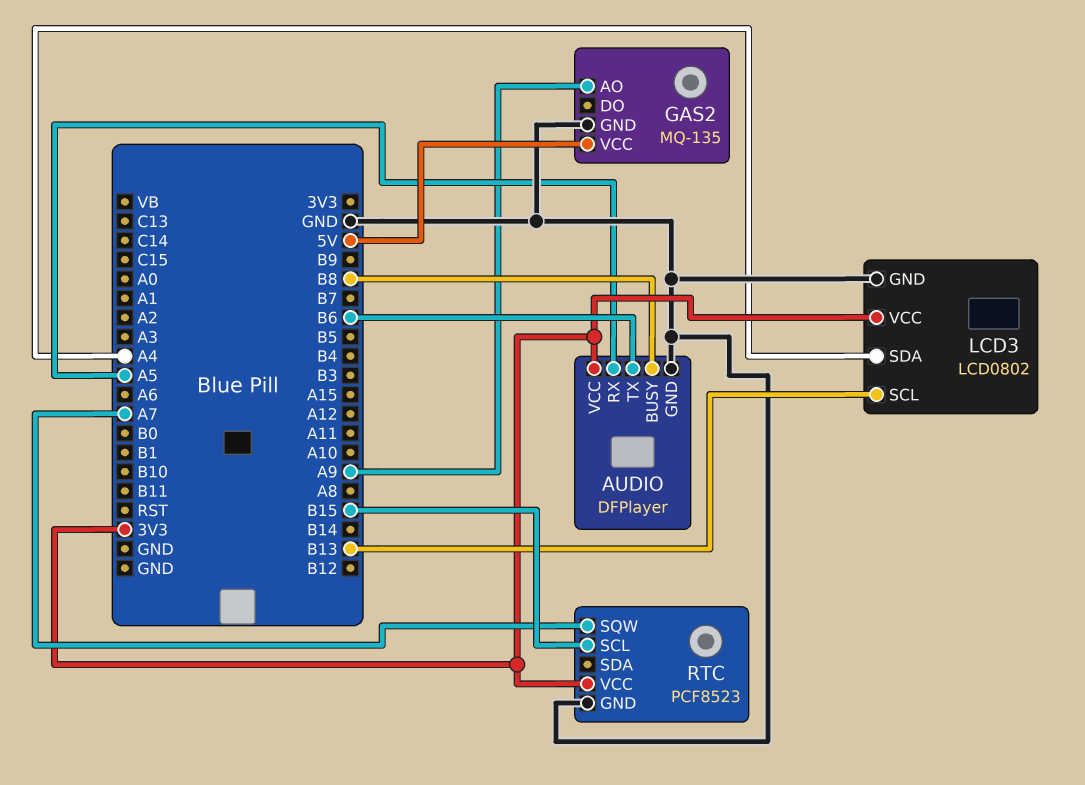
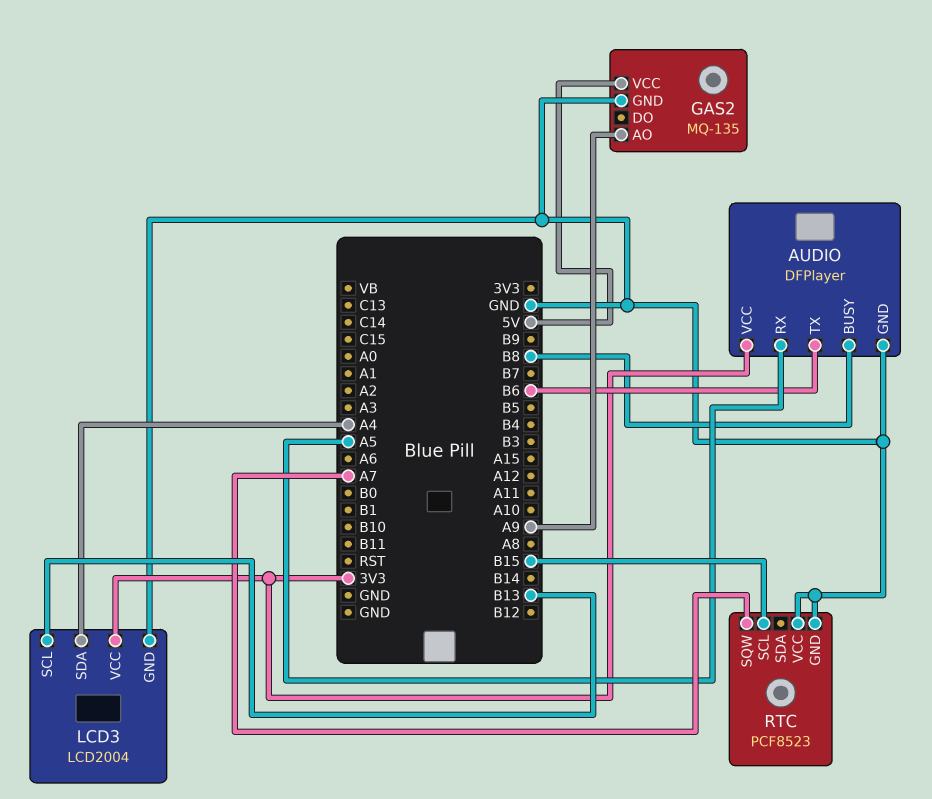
LCD3: LCD0802 -> LCD2004
RTC pin VCC: 3V3 -> GND

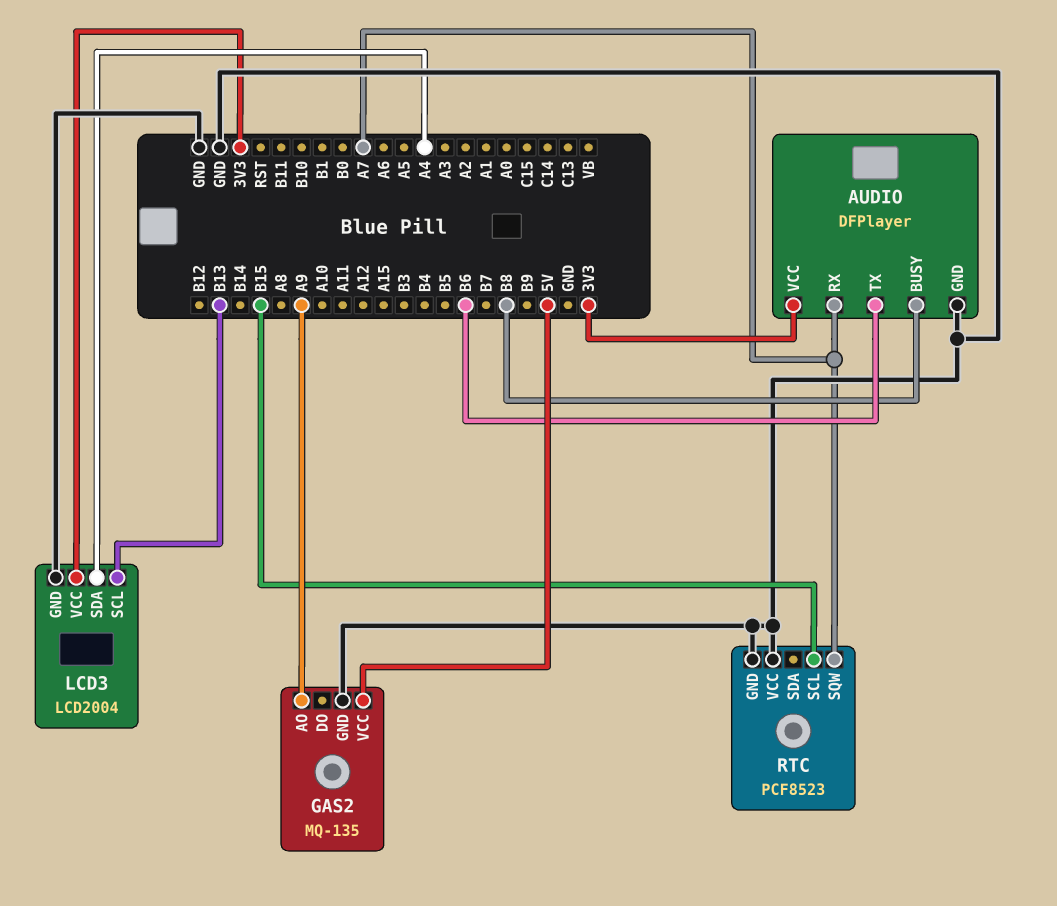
AUDIO pin RX: A5 -> A7

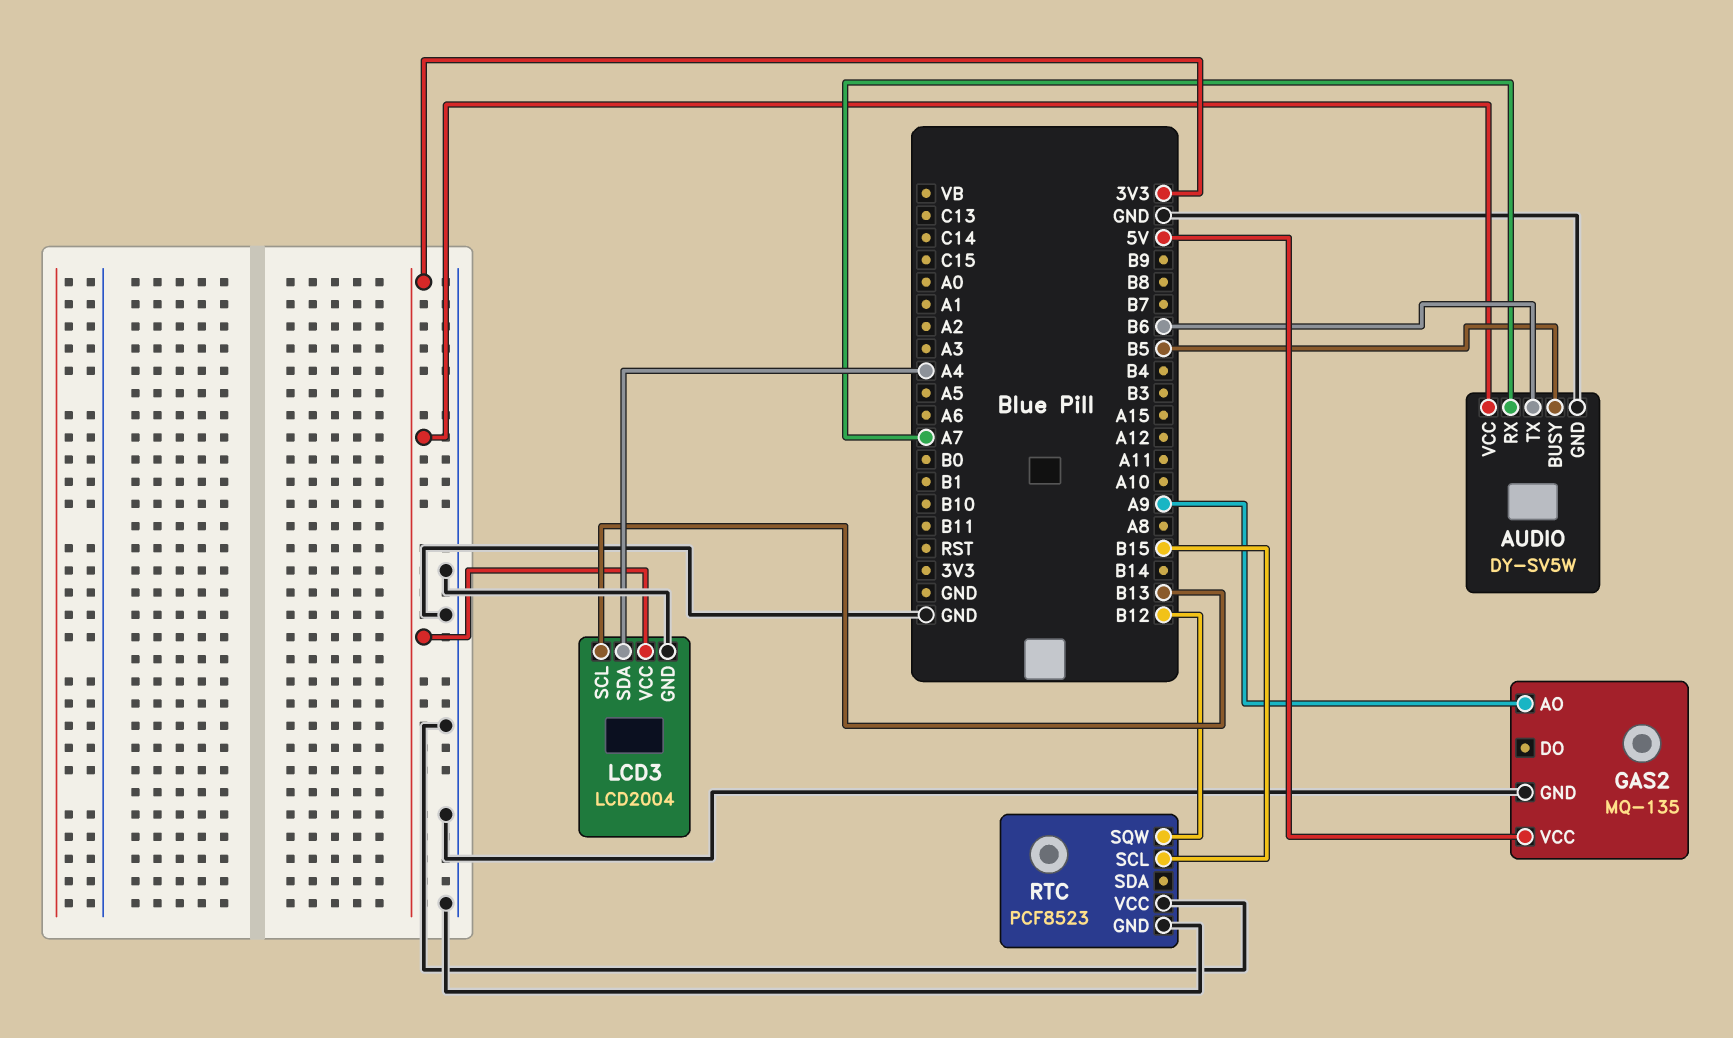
AUDIO: DFPlayer -> DY-SV5W
AUDIO pin BUSY: B8 -> B5
RTC pin SQW: A7 -> B12

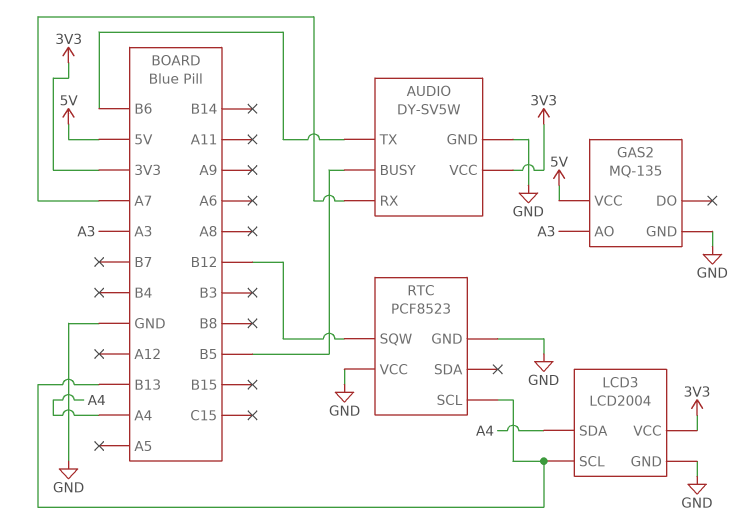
GAS2 pin AO: A9 -> A3
RTC pin SCL: B15 -> B13

